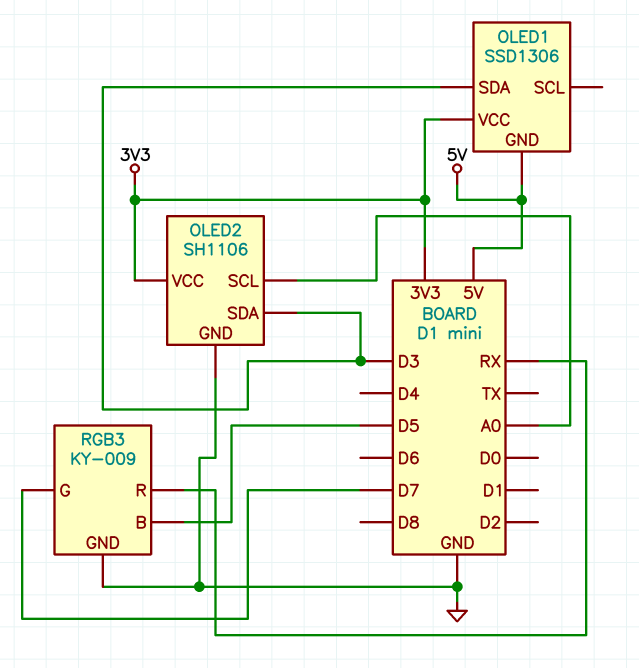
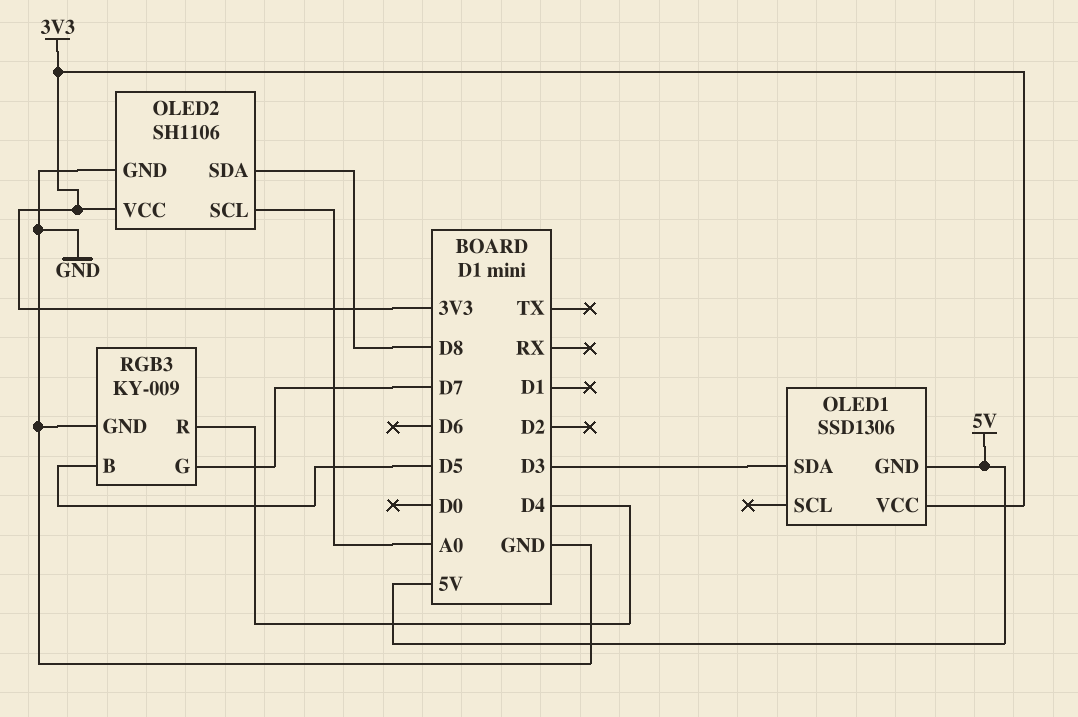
OLED2 pin SDA: D3 -> D8
RGB3 pin R: RX -> D4

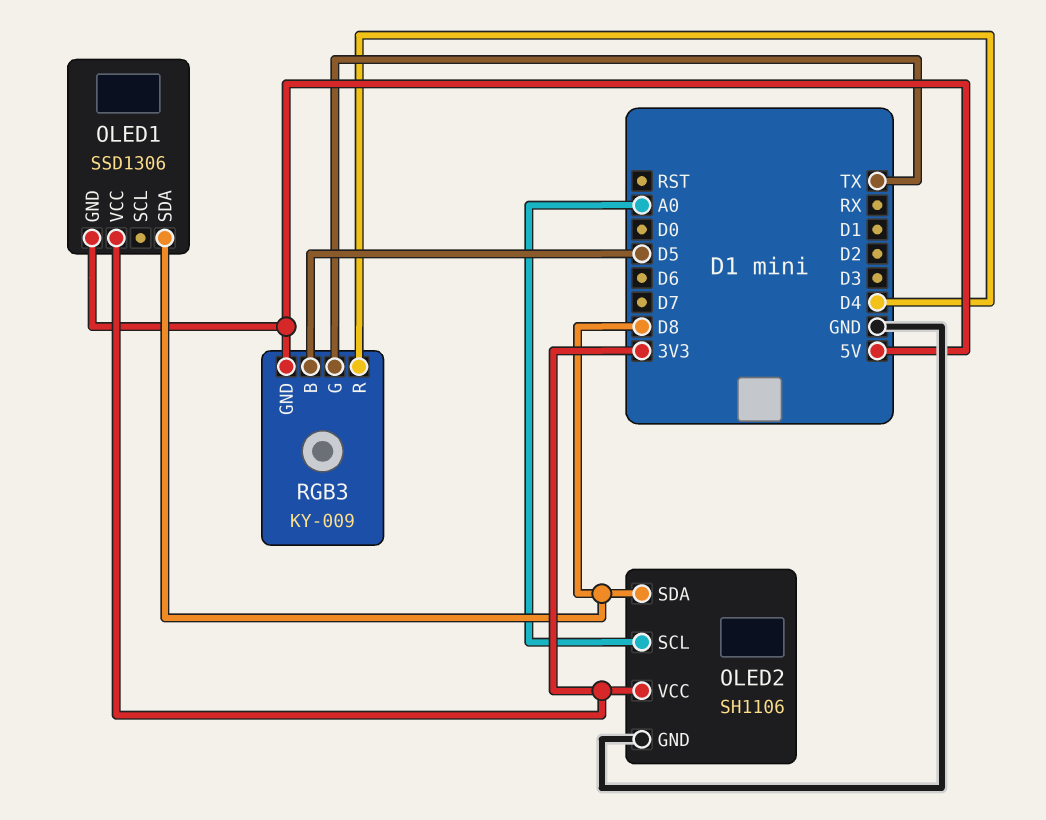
OLED1 pin SDA: D3 -> D8
RGB3 pin G: D7 -> TX
RGB3 pin GND: GND -> 5V

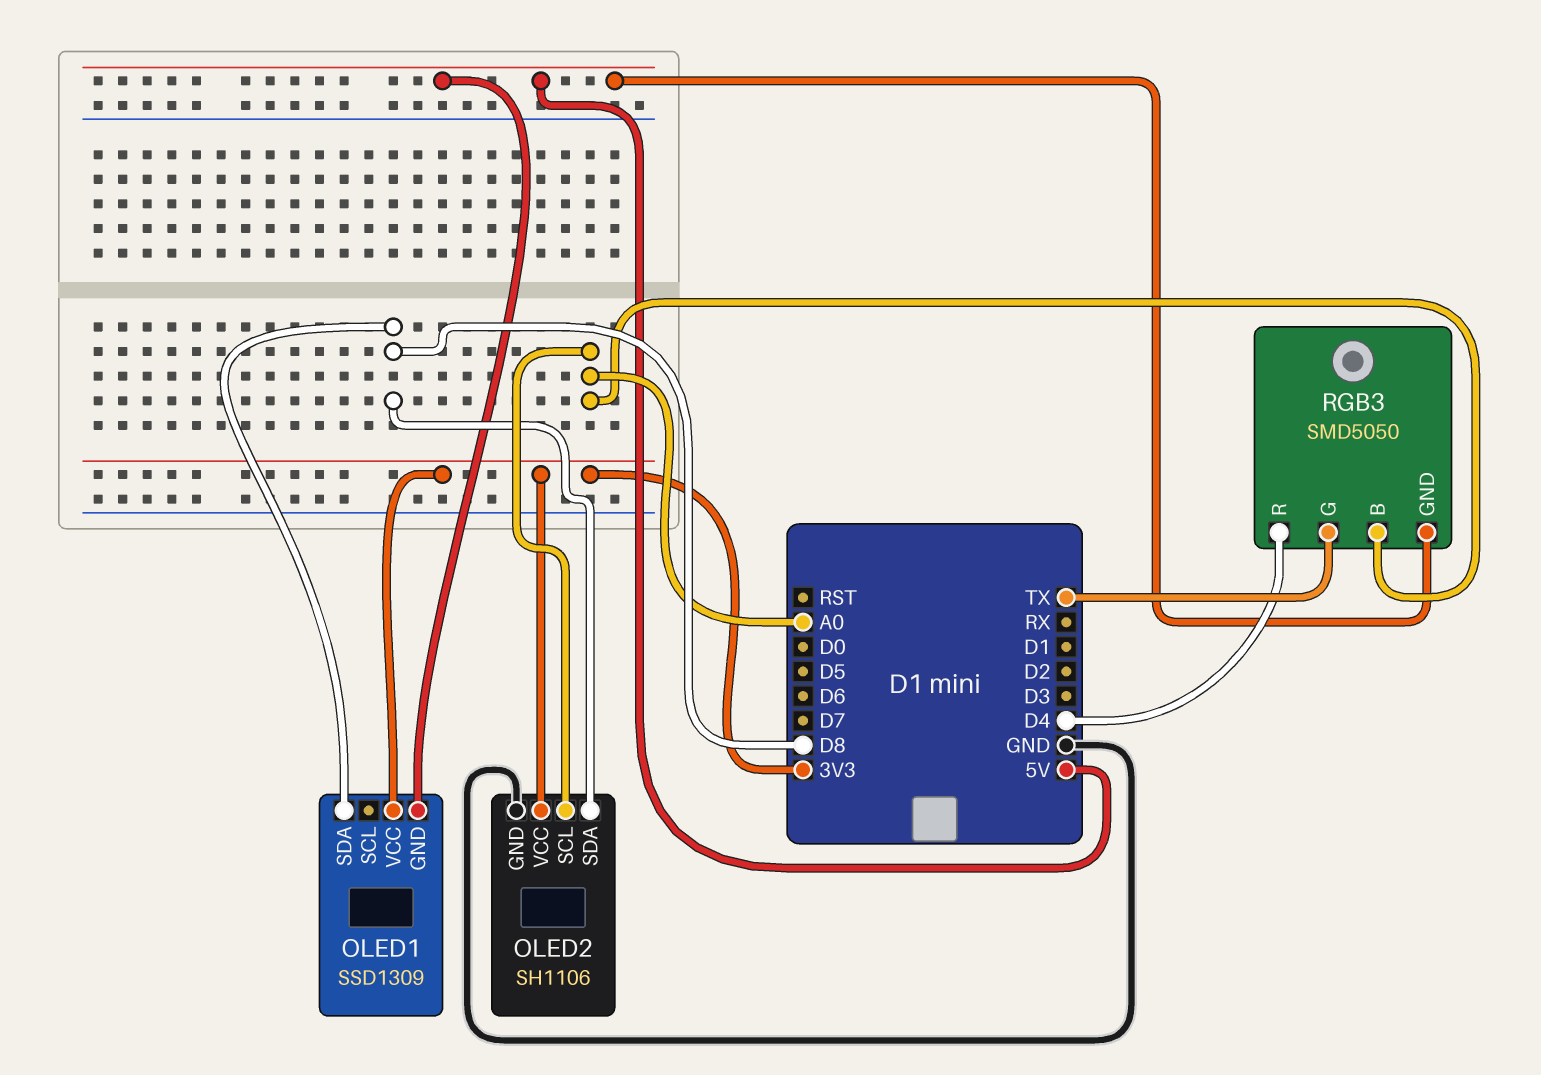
OLED1: SSD1306 -> SSD1309
RGB3: KY-009 -> SMD5050
RGB3 pin B: D5 -> A0

